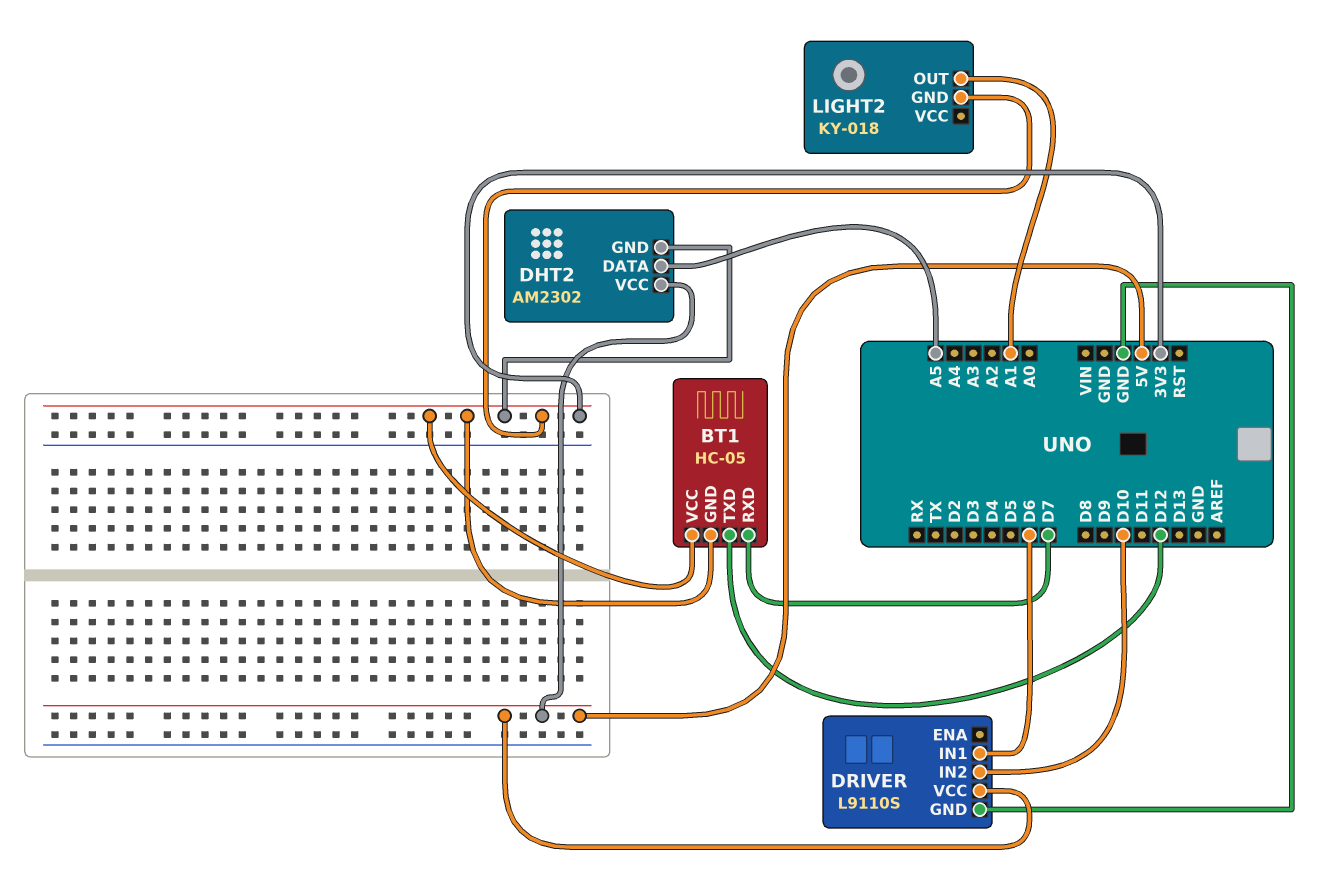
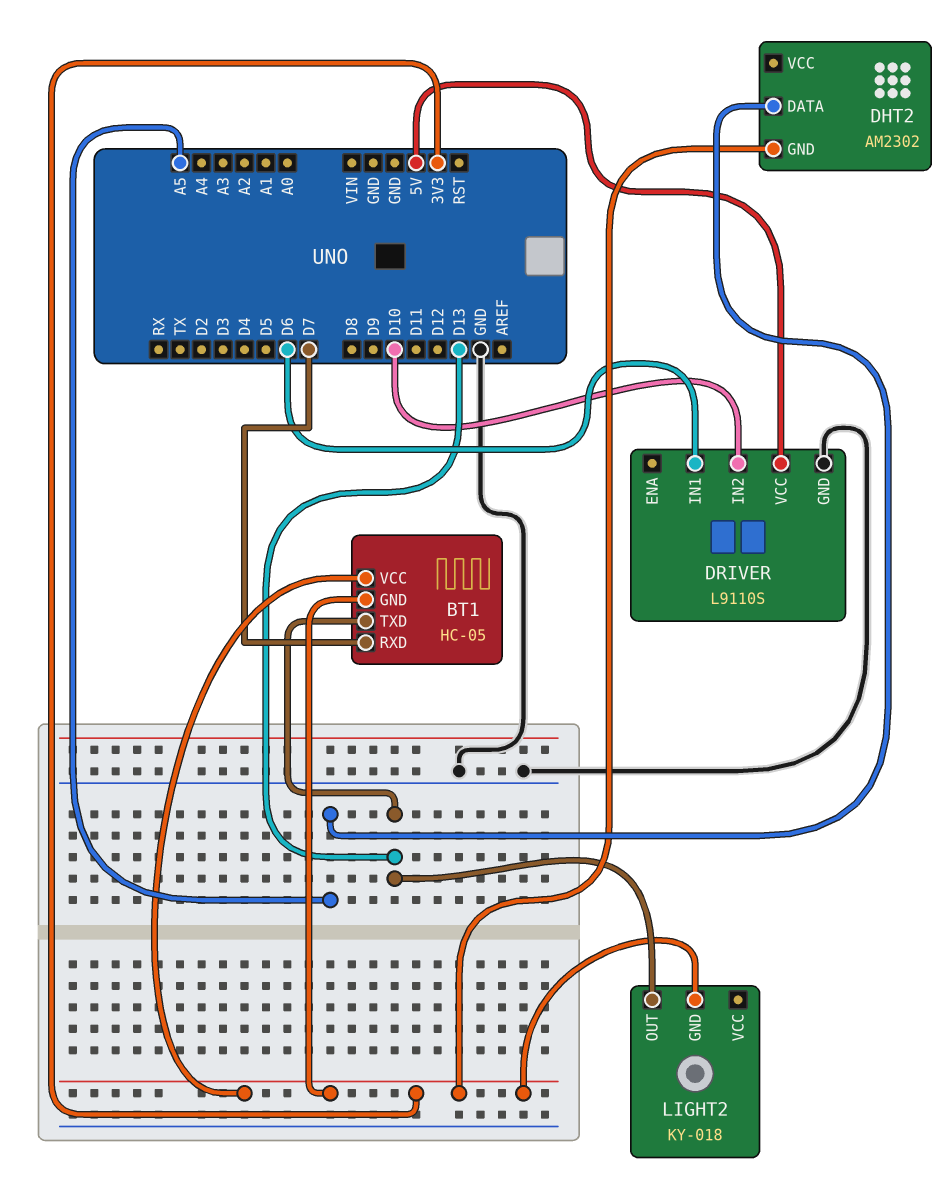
BT1 pin TXD: D12 -> D13
DHT2 pin VCC: 5V -> none
LIGHT2 pin OUT: A1 -> D13

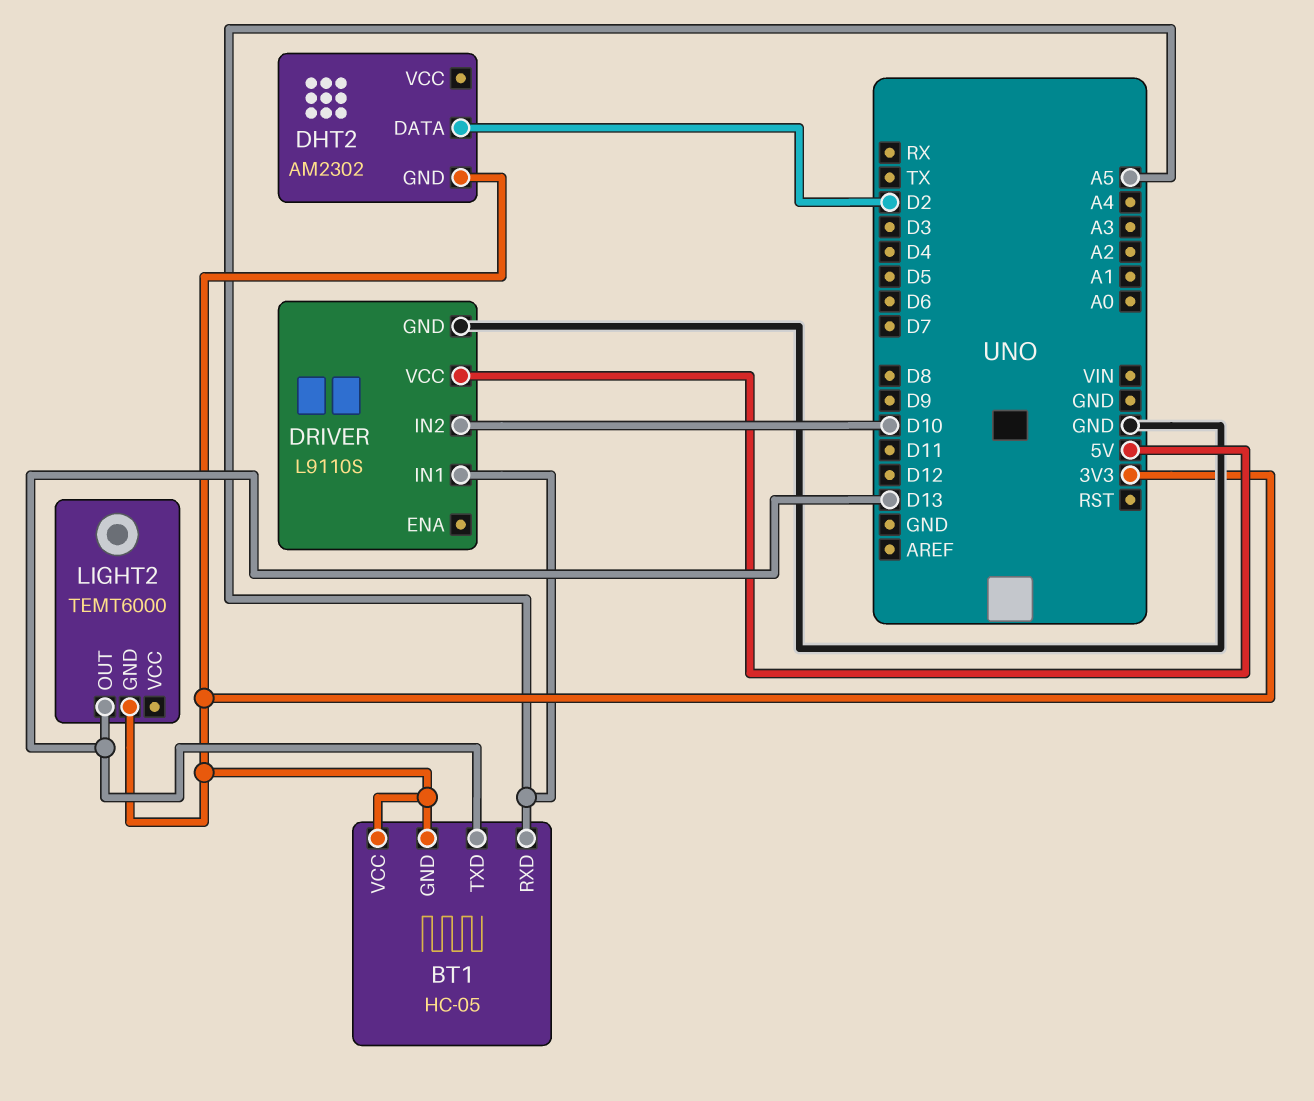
BT1 pin RXD: D7 -> A5
DHT2 pin DATA: A5 -> D2
DRIVER pin IN1: D6 -> A5
LIGHT2: KY-018 -> TEMT6000

